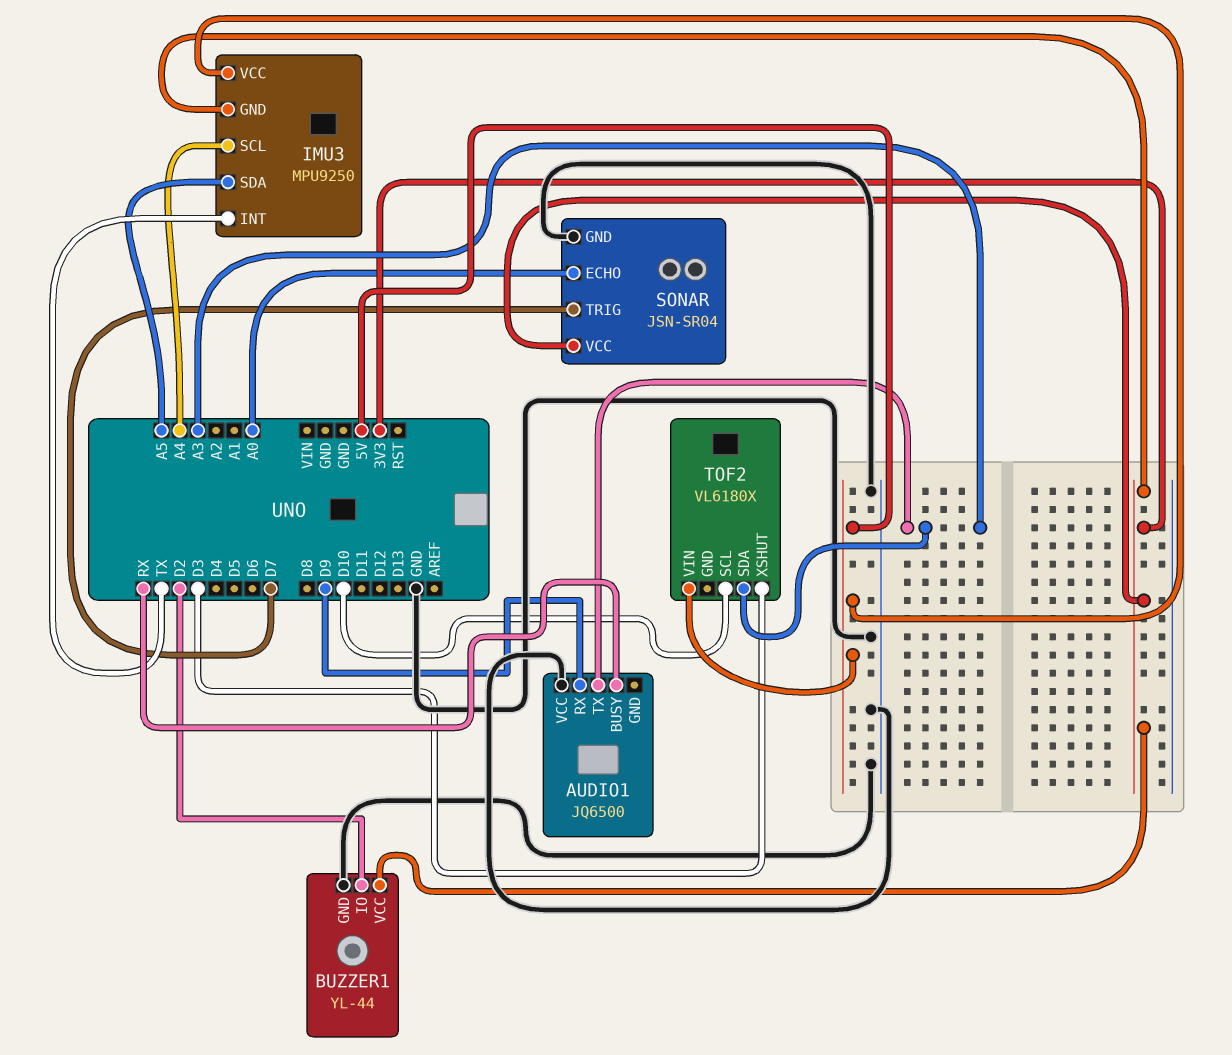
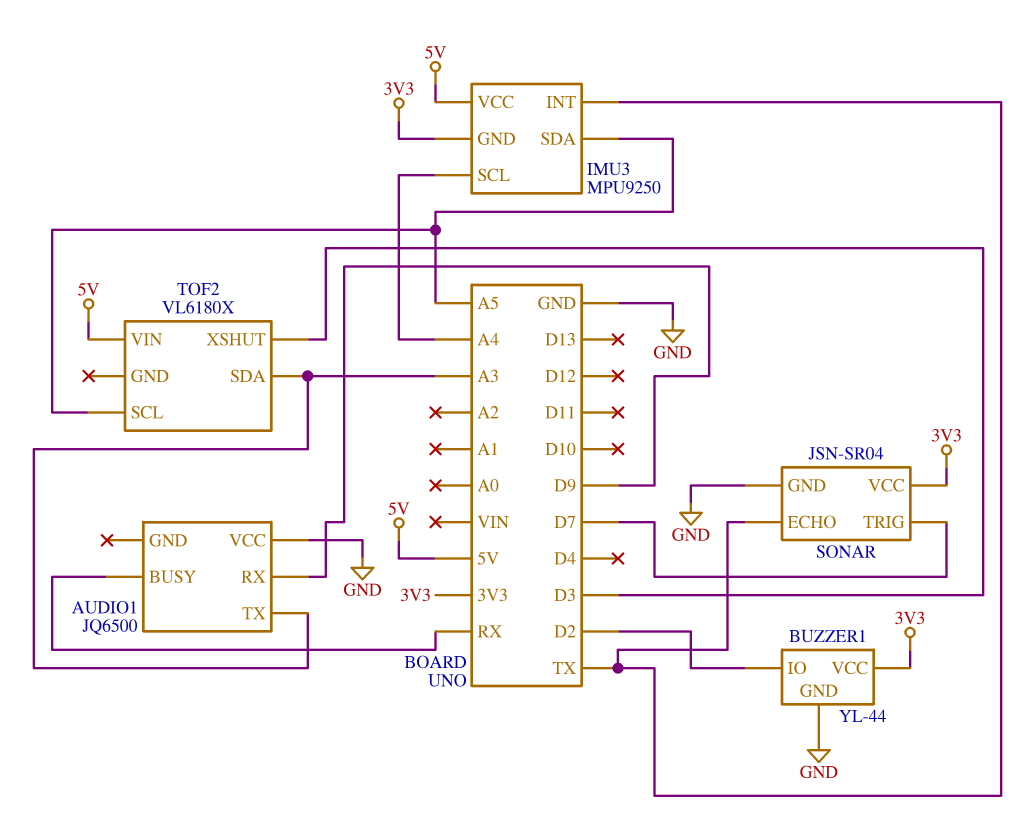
SONAR pin ECHO: A0 -> TX
TOF2 pin SCL: D10 -> A5

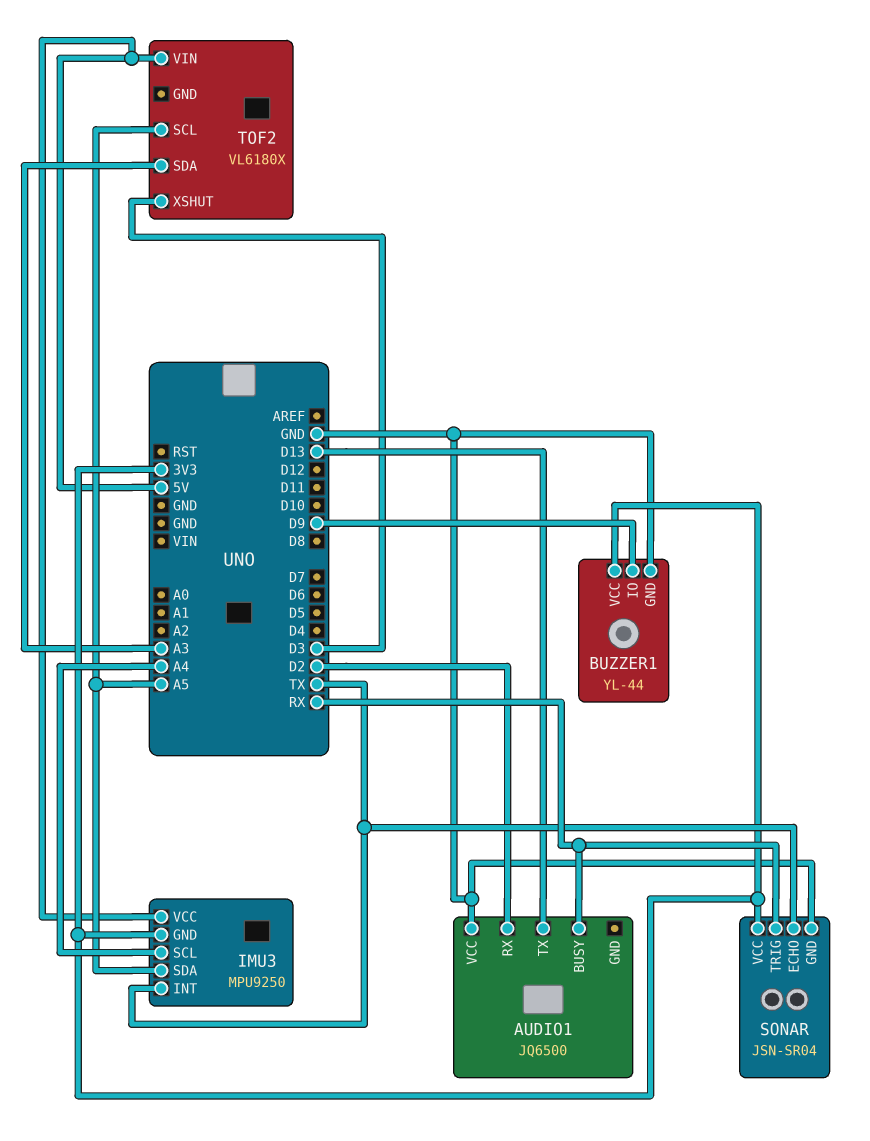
AUDIO1 pin RX: D9 -> D2
AUDIO1 pin TX: A3 -> D13
BUZZER1 pin IO: D2 -> D9
SONAR pin TRIG: D7 -> RX

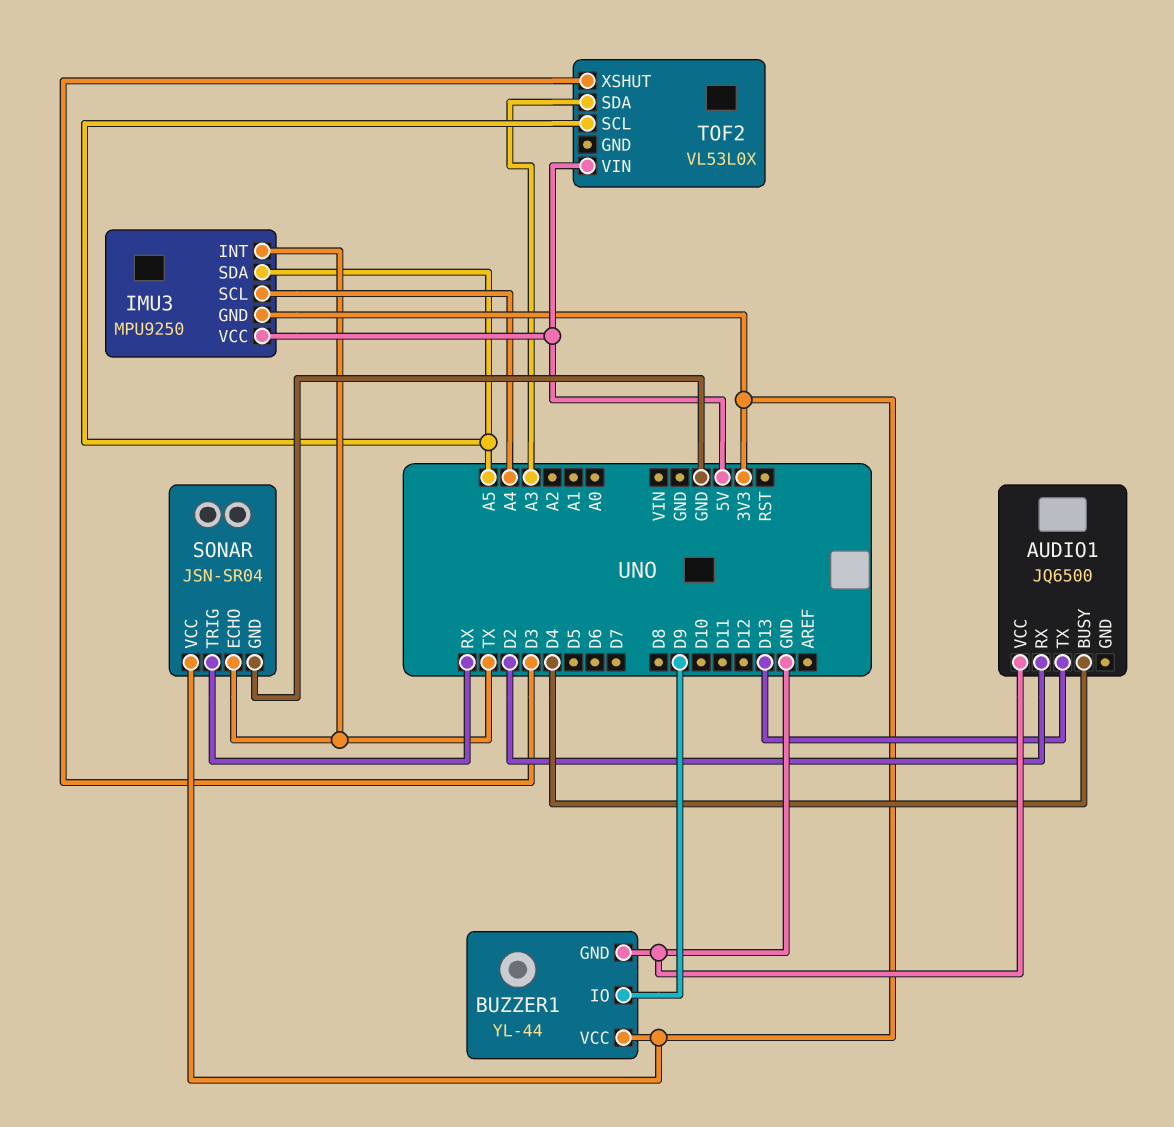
AUDIO1 pin BUSY: RX -> D4
TOF2: VL6180X -> VL53L0X

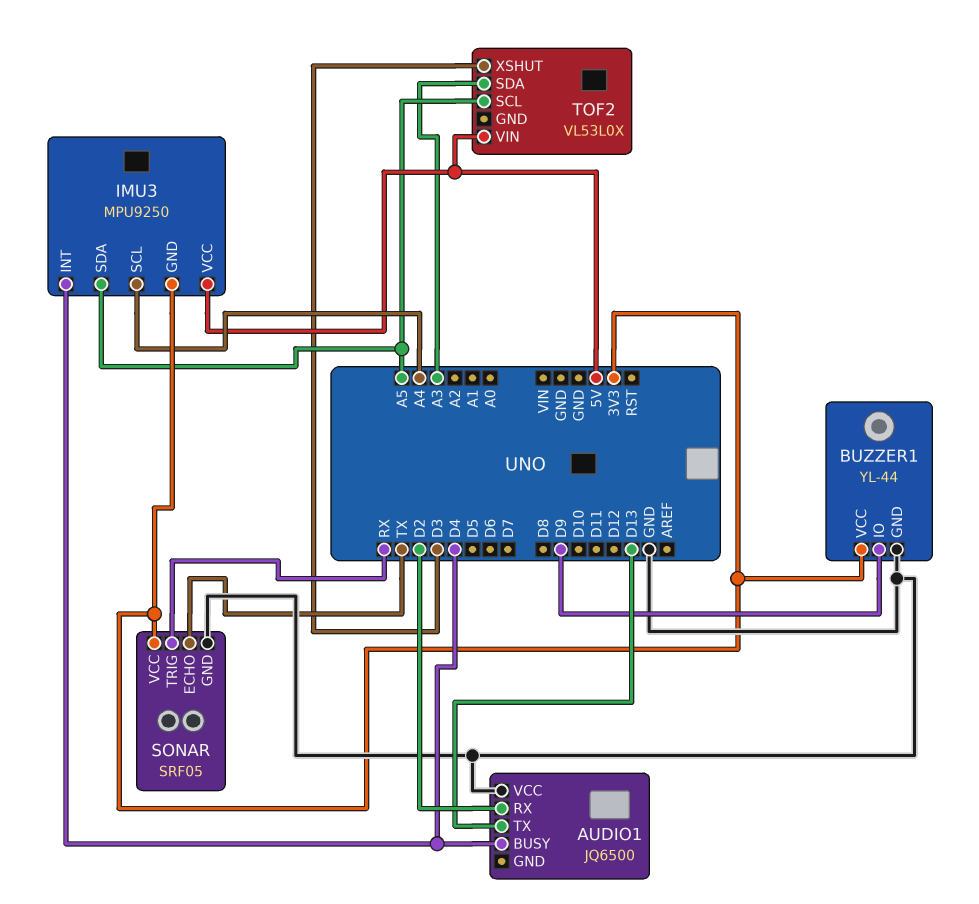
IMU3 pin INT: TX -> D4
SONAR: JSN-SR04 -> SRF05

